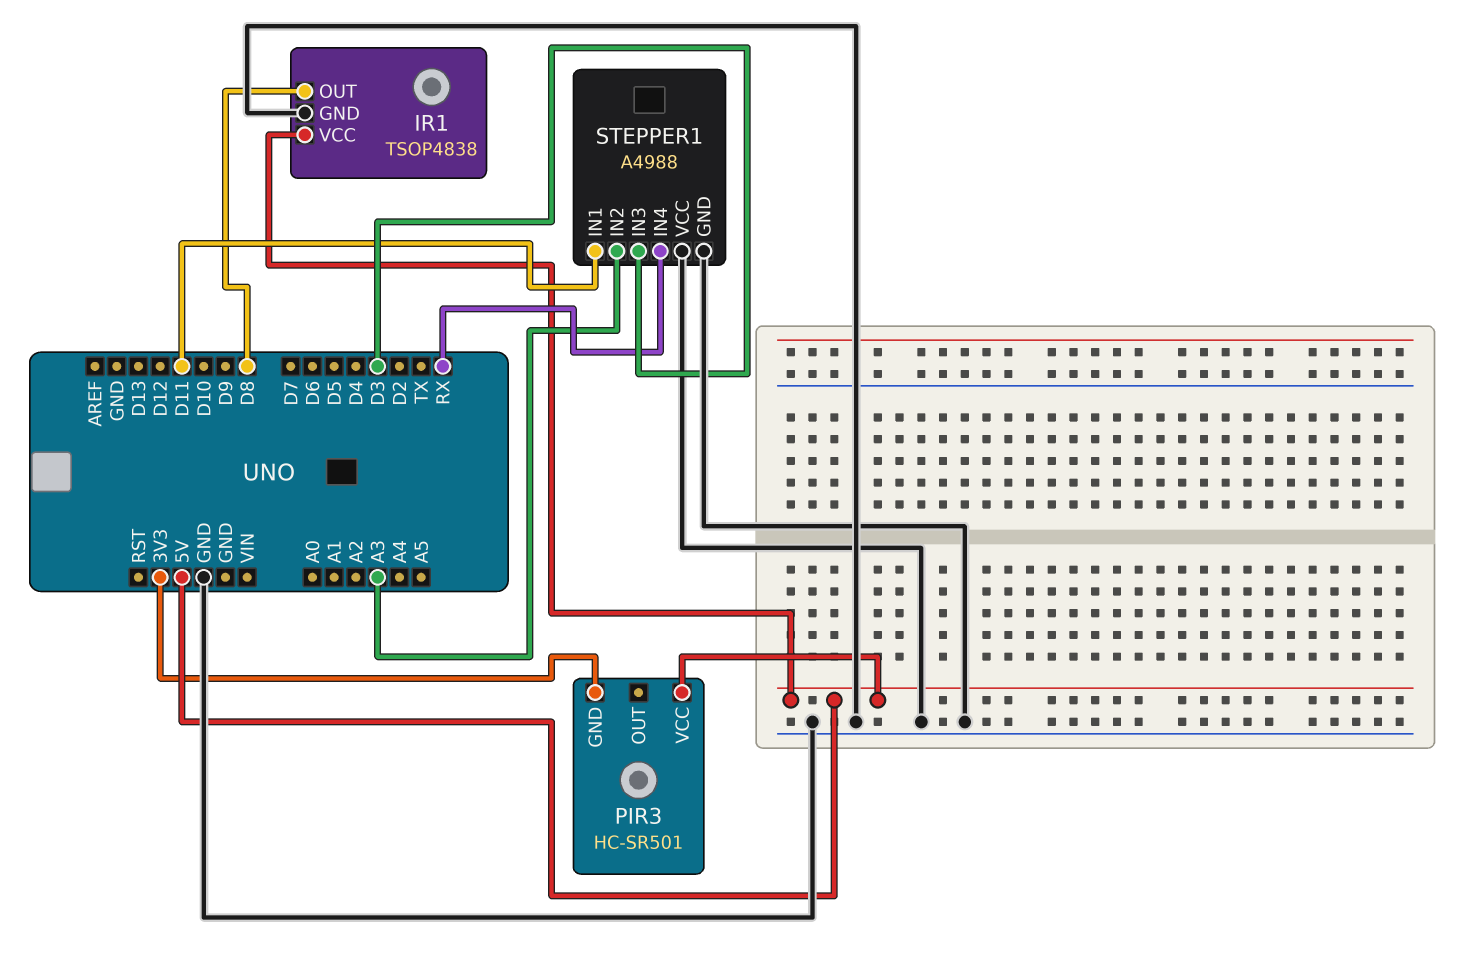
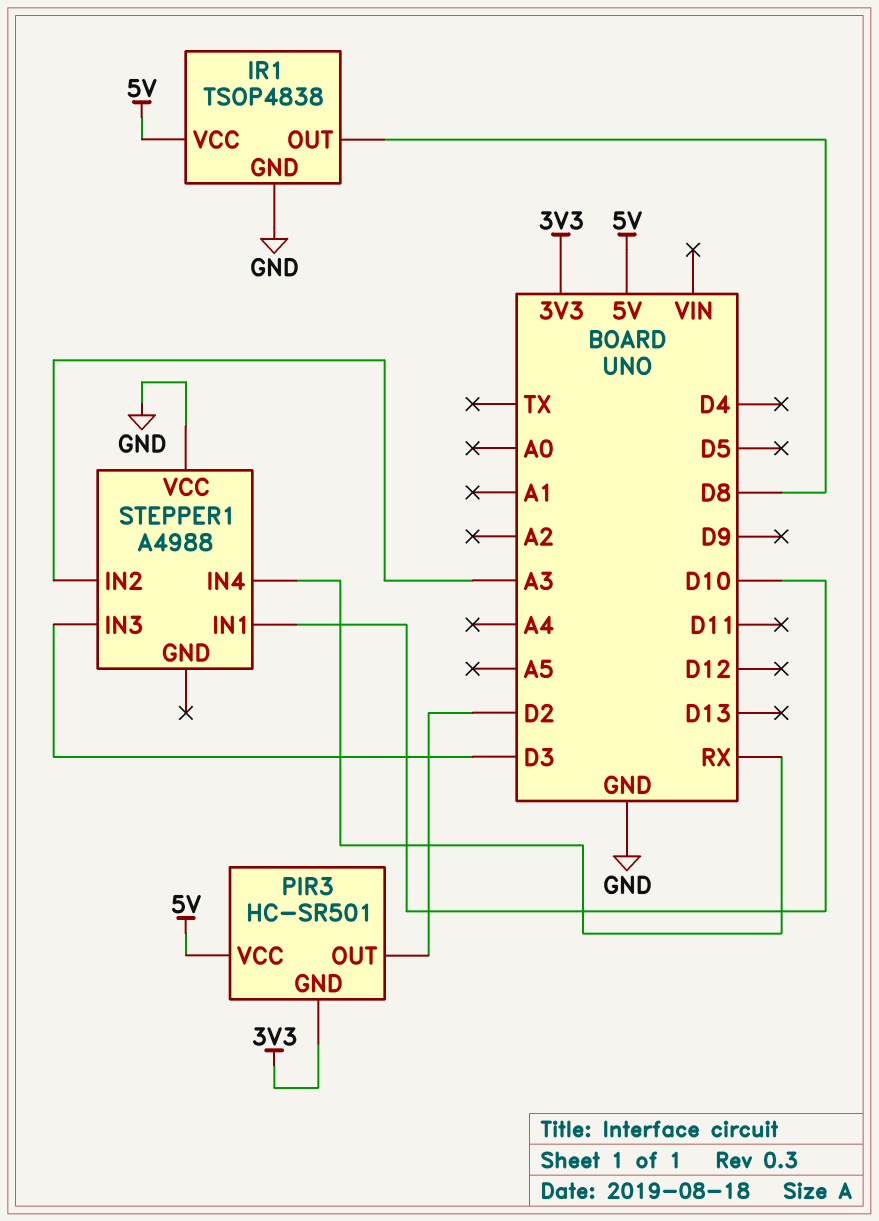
PIR3 pin OUT: none -> D2
STEPPER1 pin GND: GND -> none
STEPPER1 pin IN1: D11 -> D10

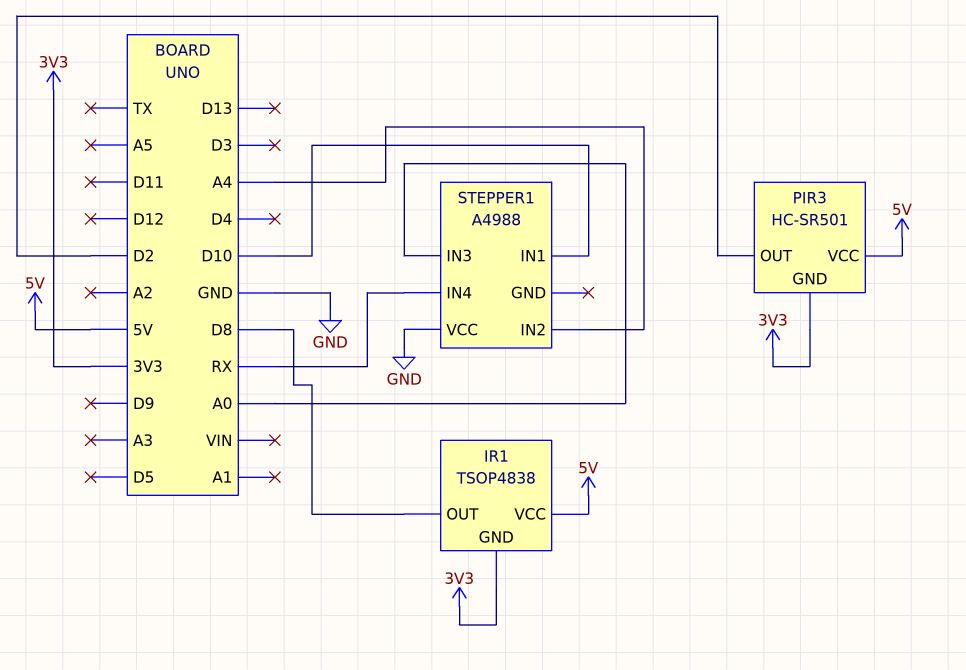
IR1 pin GND: GND -> 3V3
STEPPER1 pin IN2: A3 -> A4
STEPPER1 pin IN3: D3 -> A0

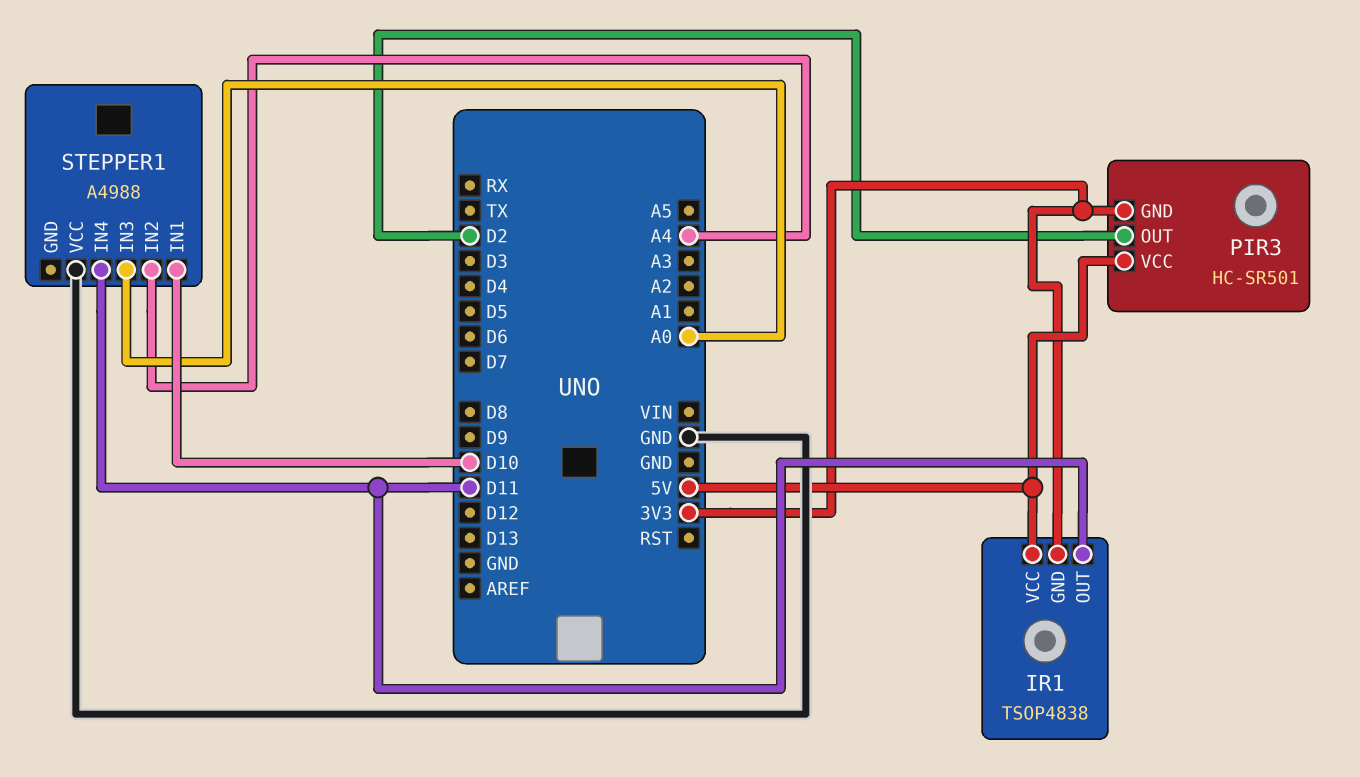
IR1 pin OUT: D8 -> D11
STEPPER1 pin IN4: RX -> D11

